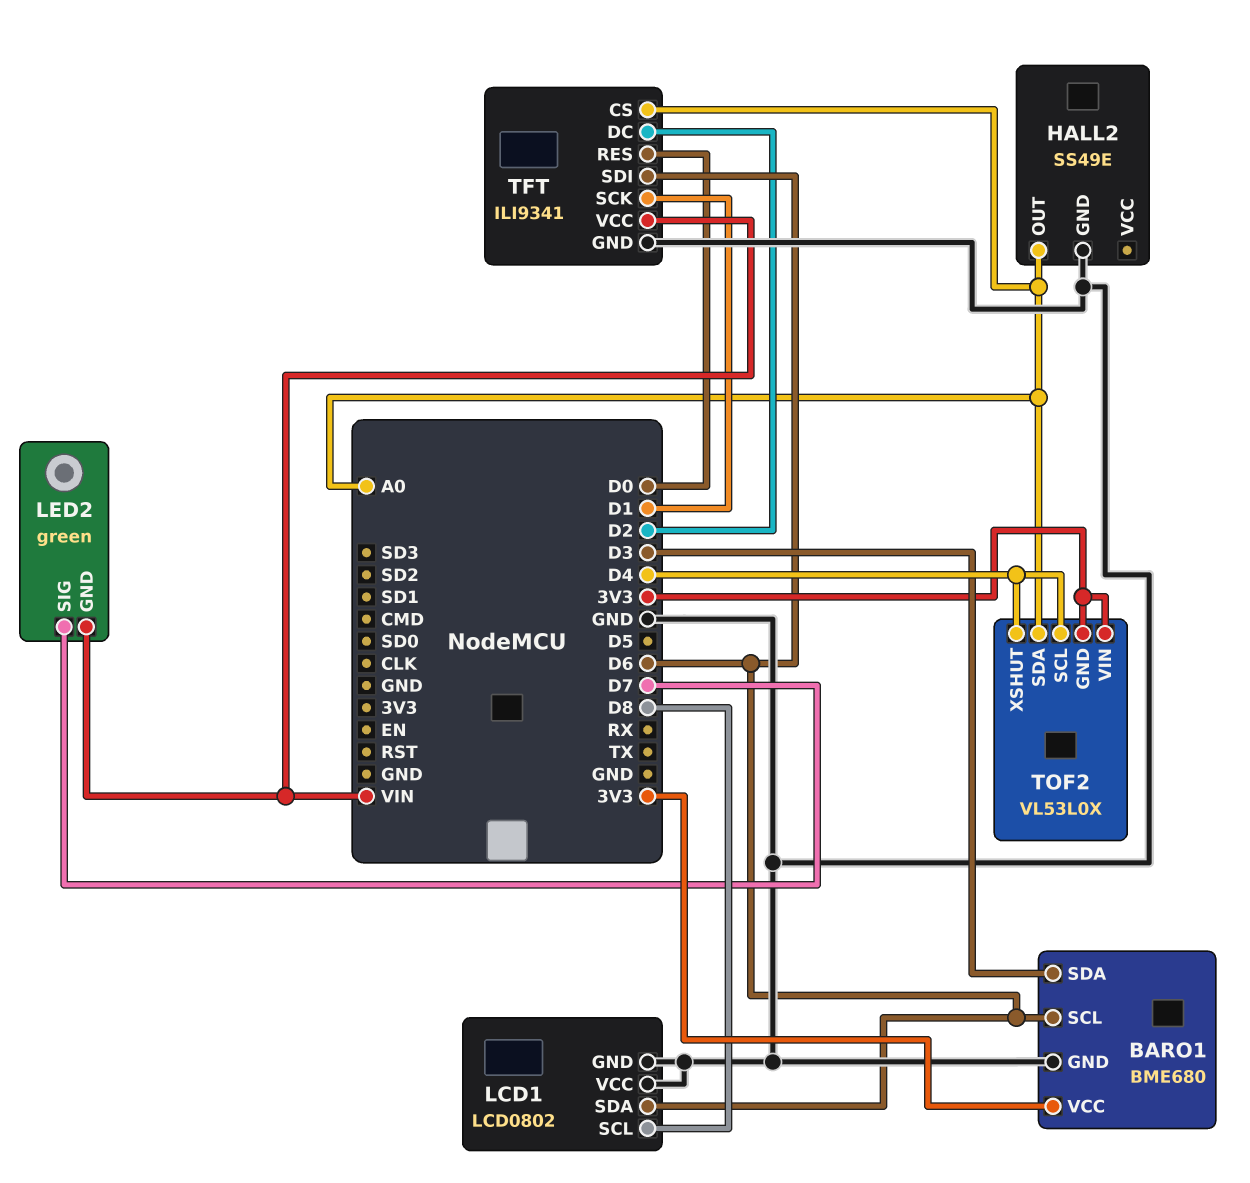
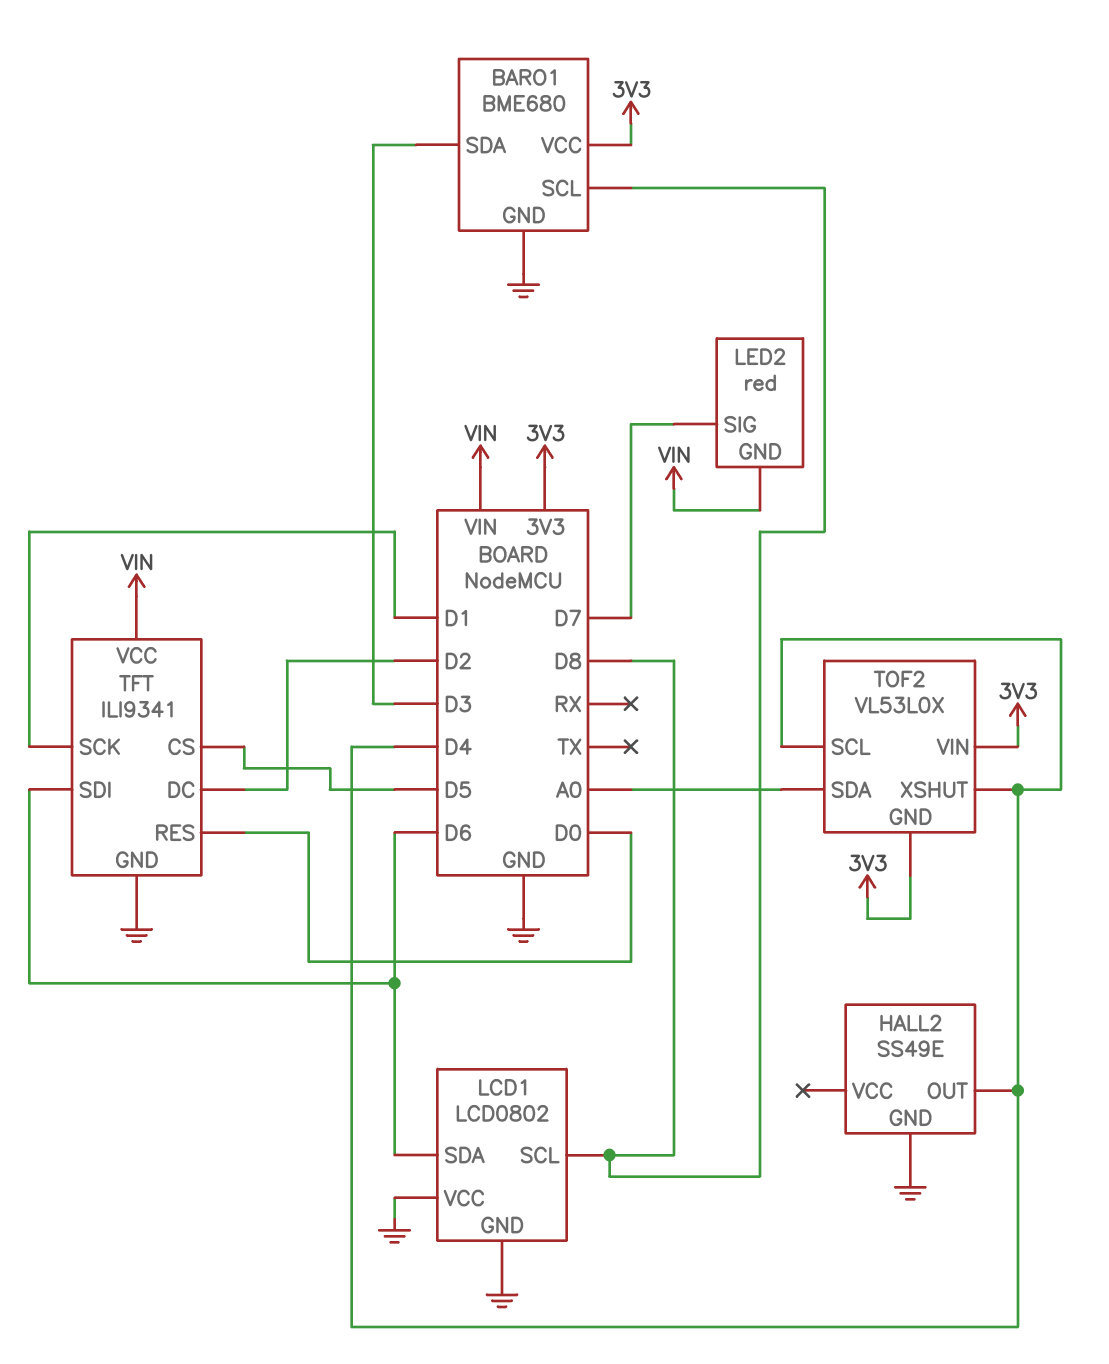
BARO1 pin SCL: D6 -> D8
HALL2 pin OUT: A0 -> D4
LED2: green -> red
TFT pin CS: A0 -> D5

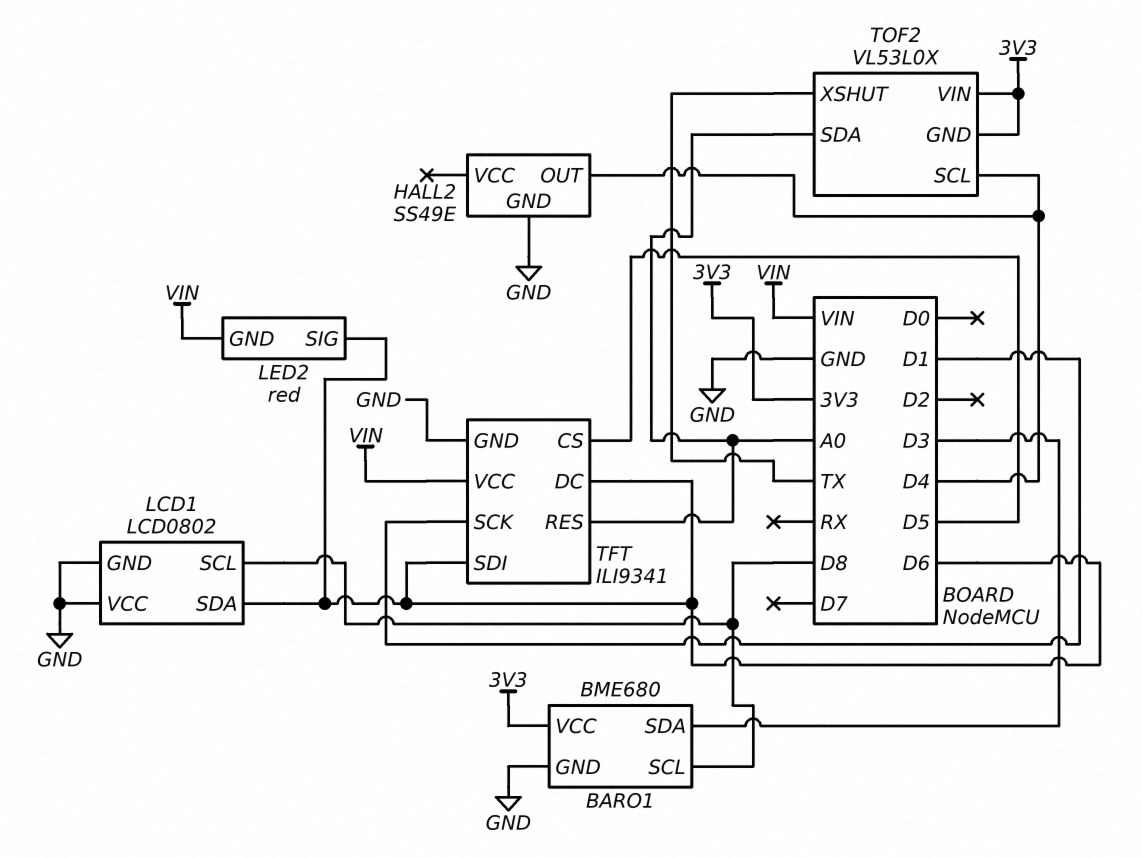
LED2 pin SIG: D7 -> D6
TFT pin DC: D2 -> D6
TFT pin RES: D0 -> A0
TOF2 pin XSHUT: D4 -> TX

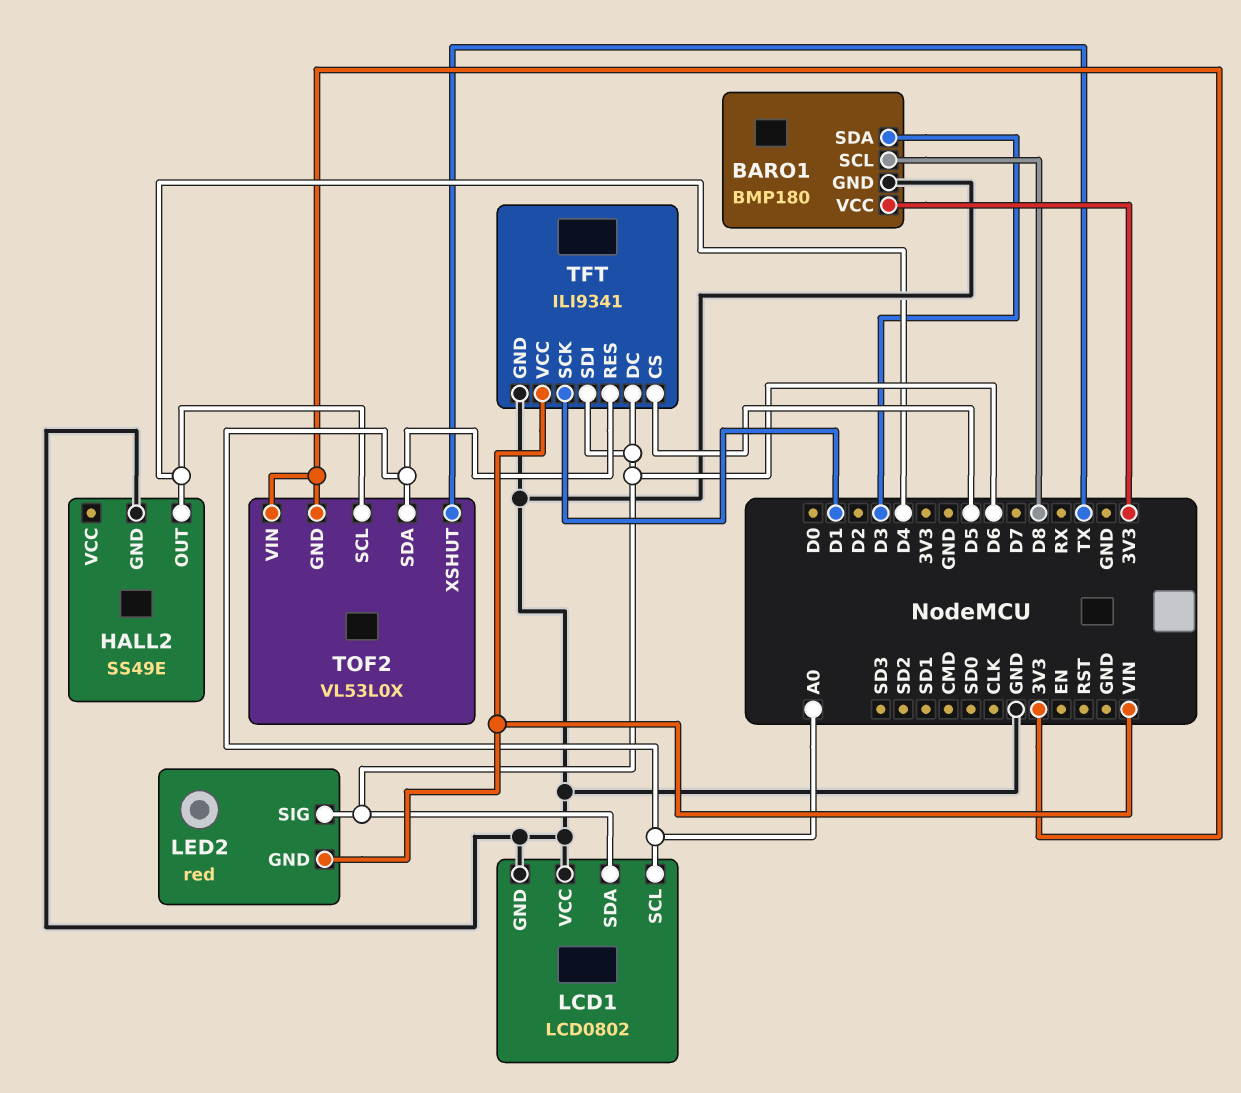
BARO1: BME680 -> BMP180
LCD1 pin SCL: D8 -> A0

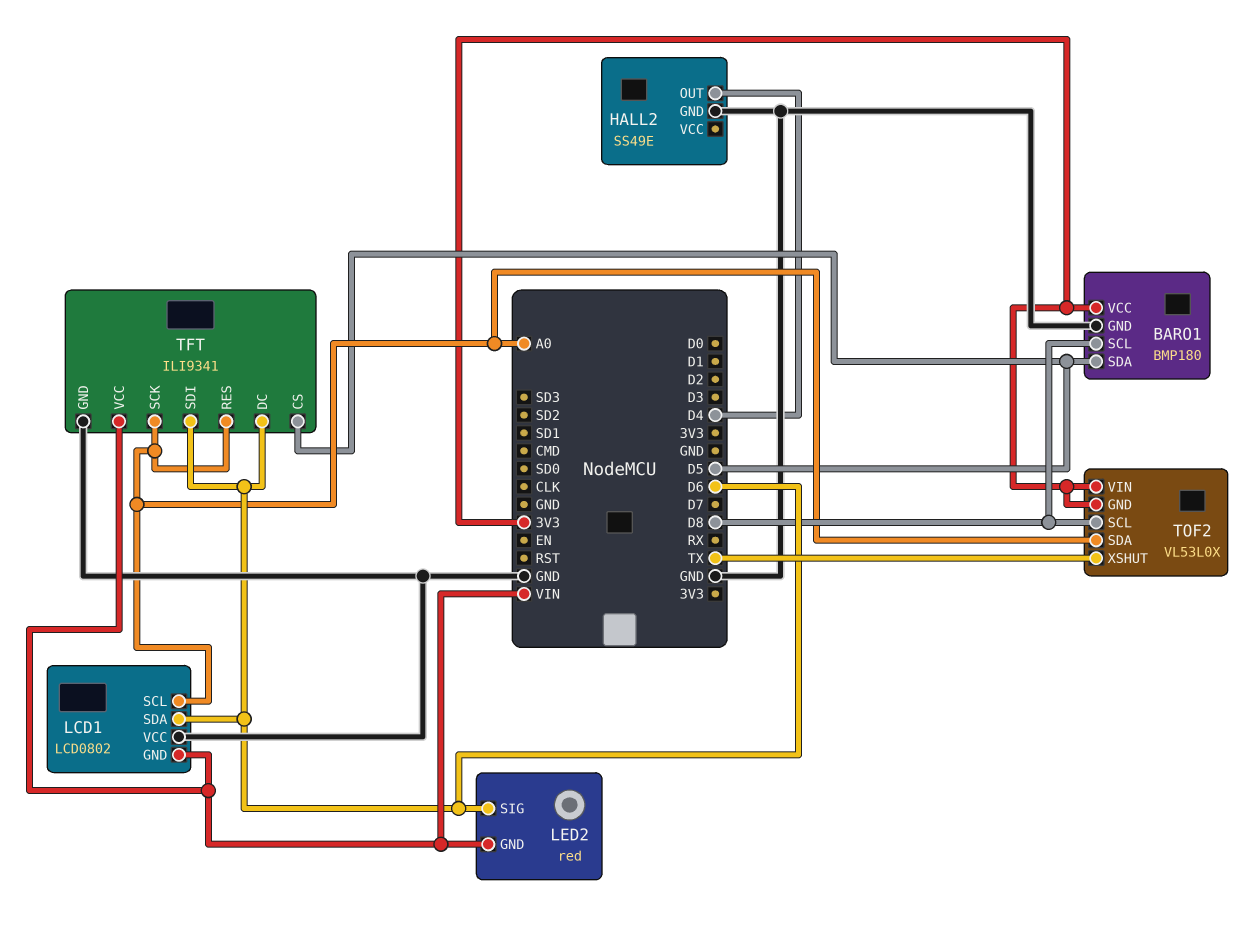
BARO1 pin SDA: D3 -> D5
LCD1 pin GND: GND -> VIN
TFT pin SCK: D1 -> A0
TOF2 pin SCL: D4 -> D8

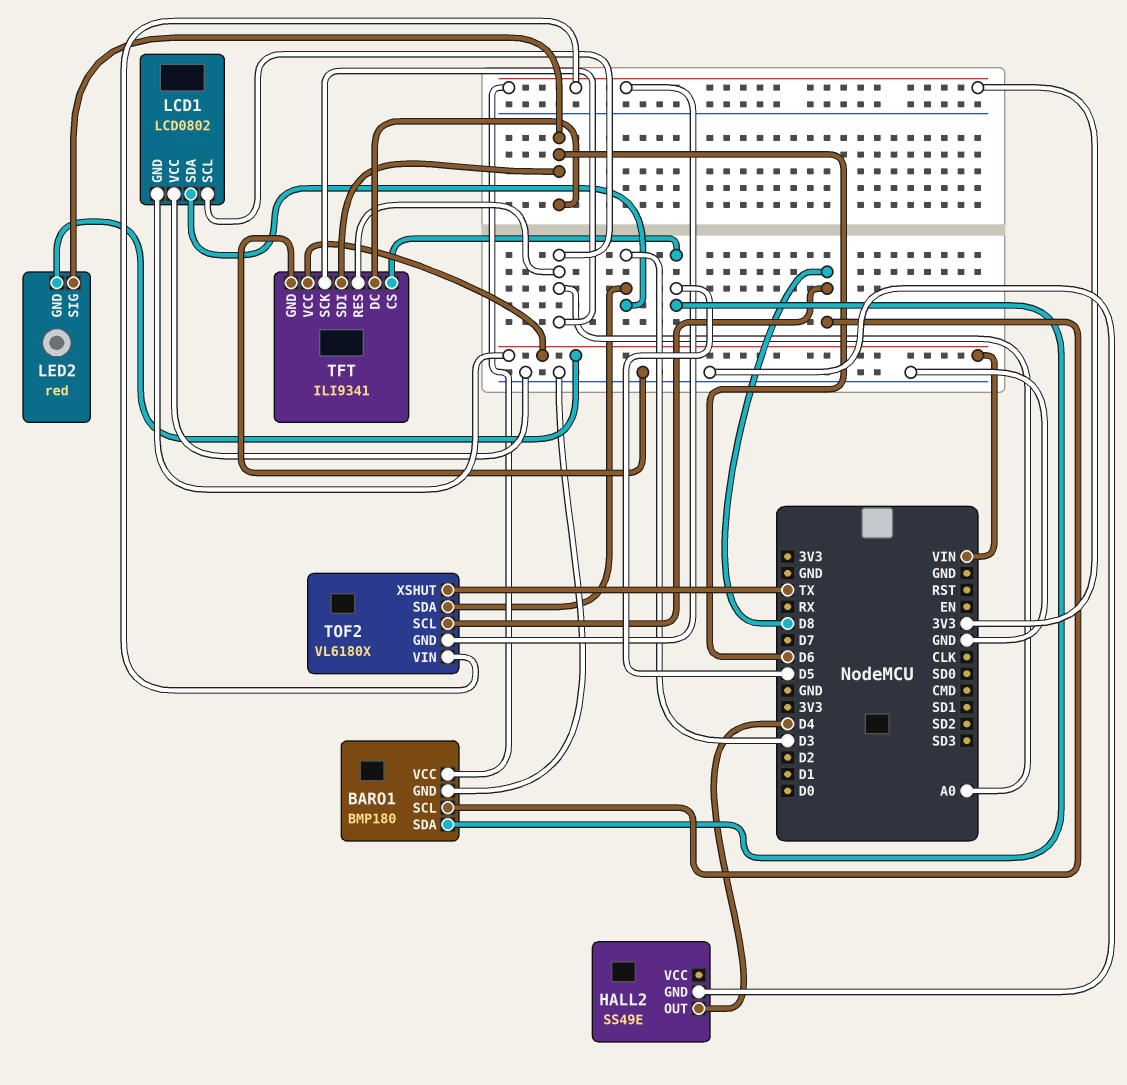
LCD1 pin SDA: D6 -> D3
TOF2: VL53L0X -> VL6180X
TOF2 pin SDA: A0 -> D3

